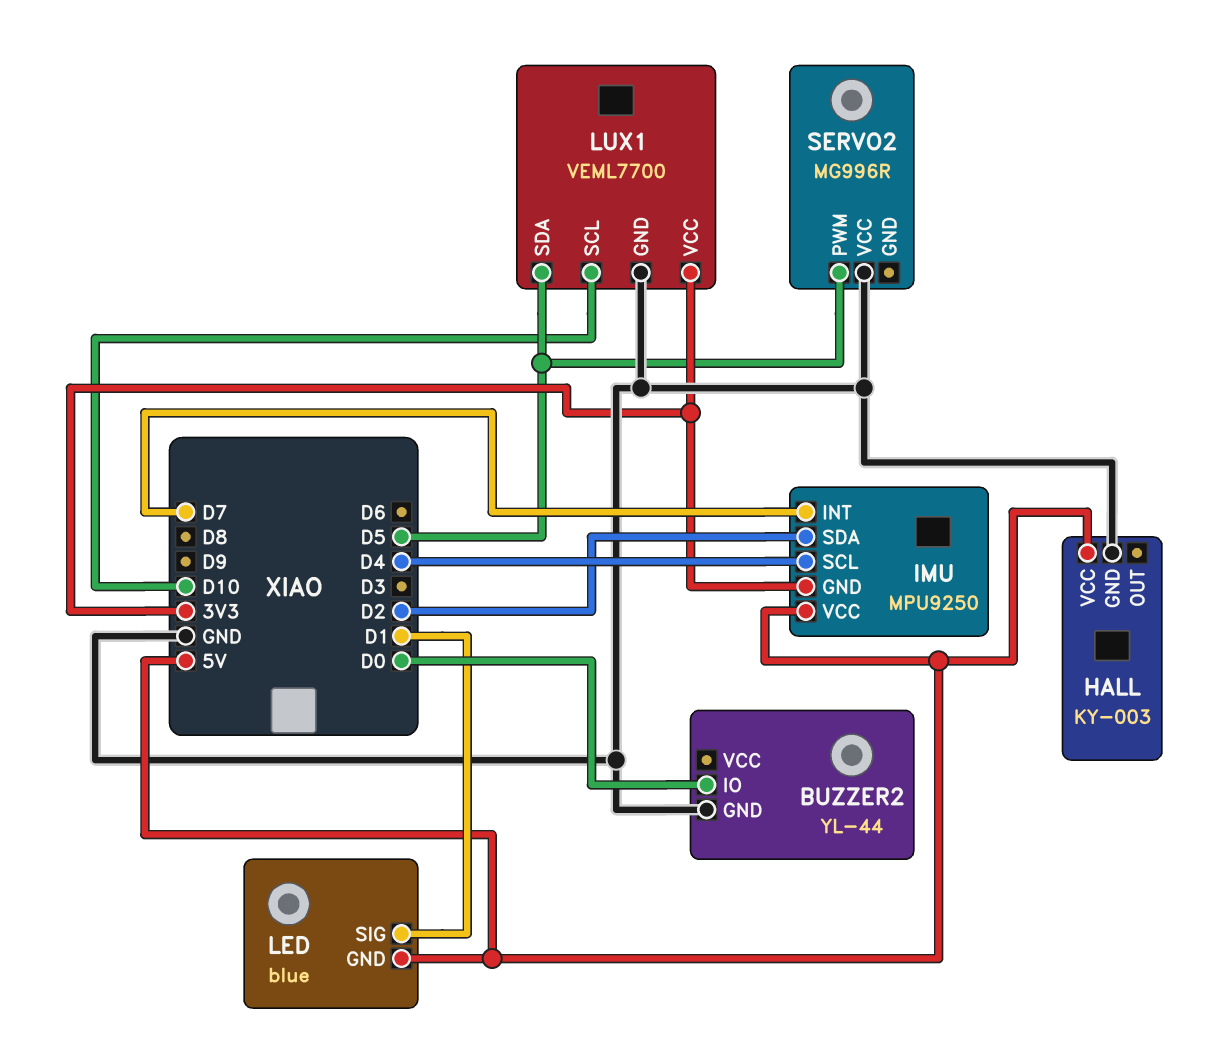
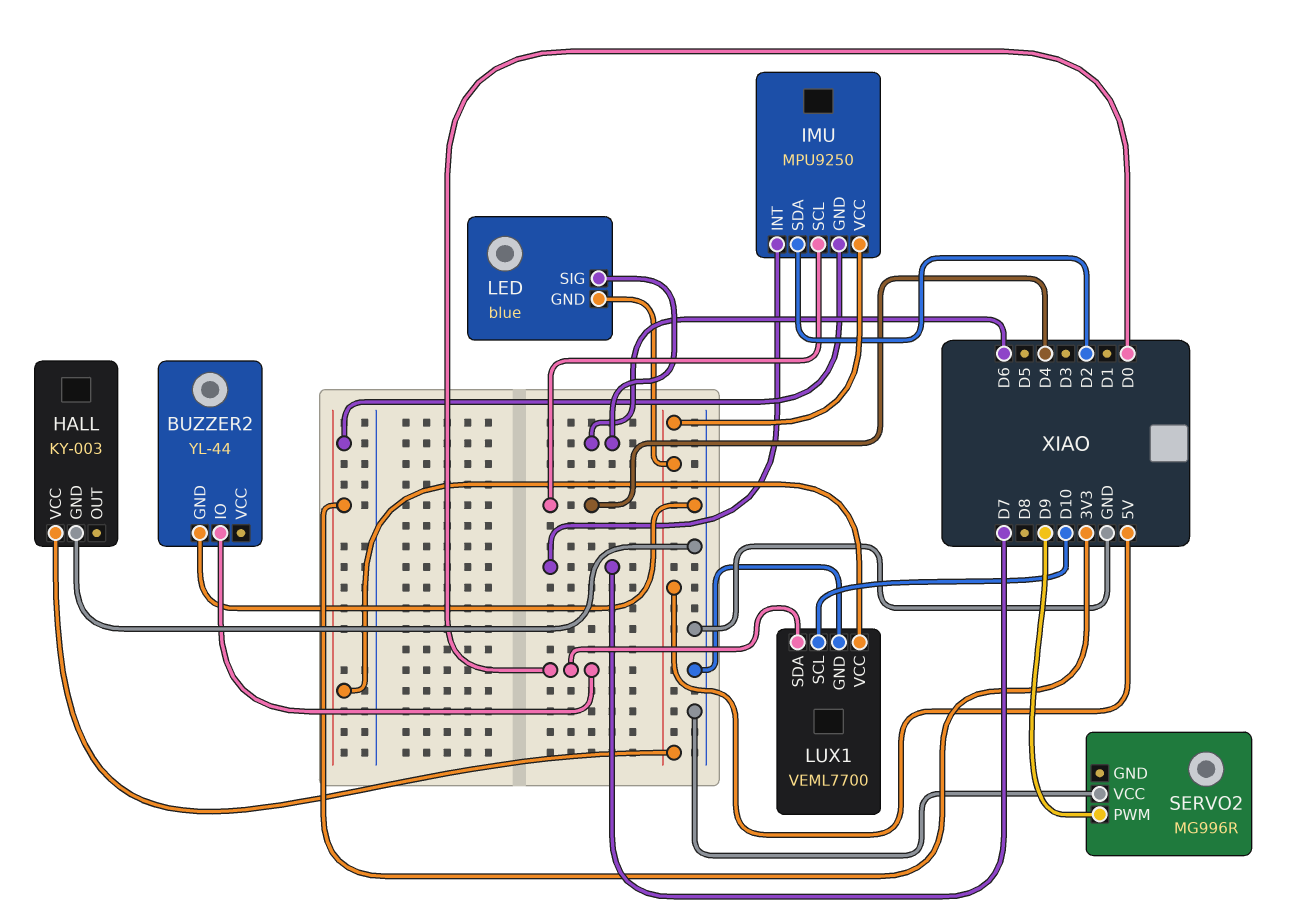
LED pin SIG: D1 -> D6
LUX1 pin SDA: D5 -> D0
SERVO2 pin PWM: D5 -> D9

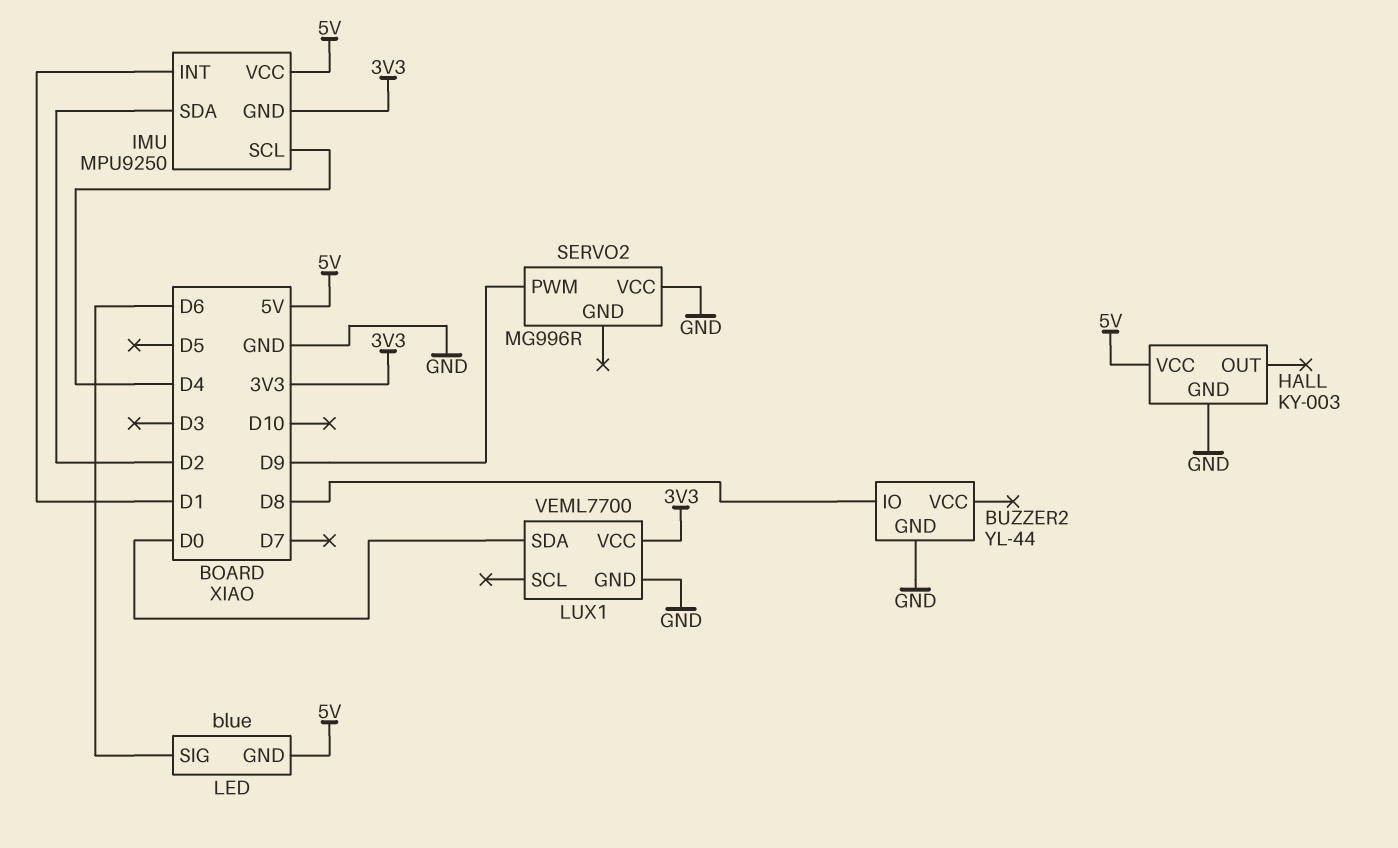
BUZZER2 pin IO: D0 -> D8
IMU pin INT: D7 -> D1
LUX1 pin SCL: D10 -> none

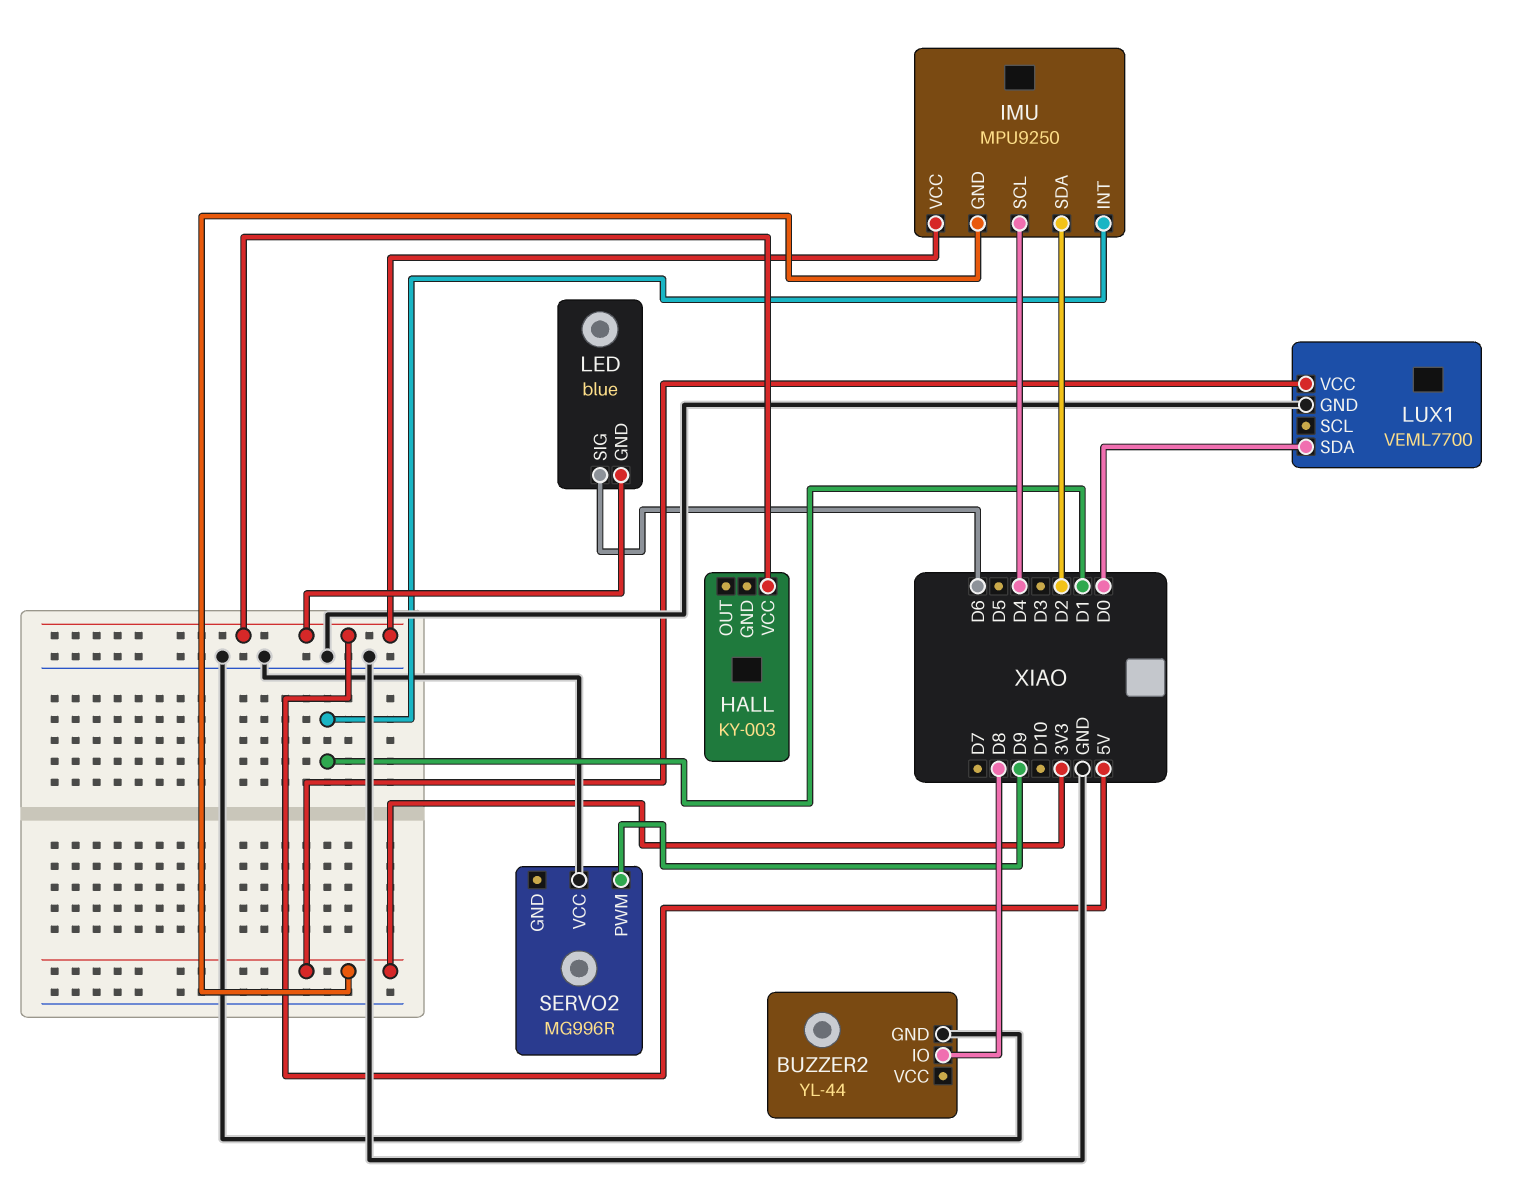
HALL pin GND: GND -> none

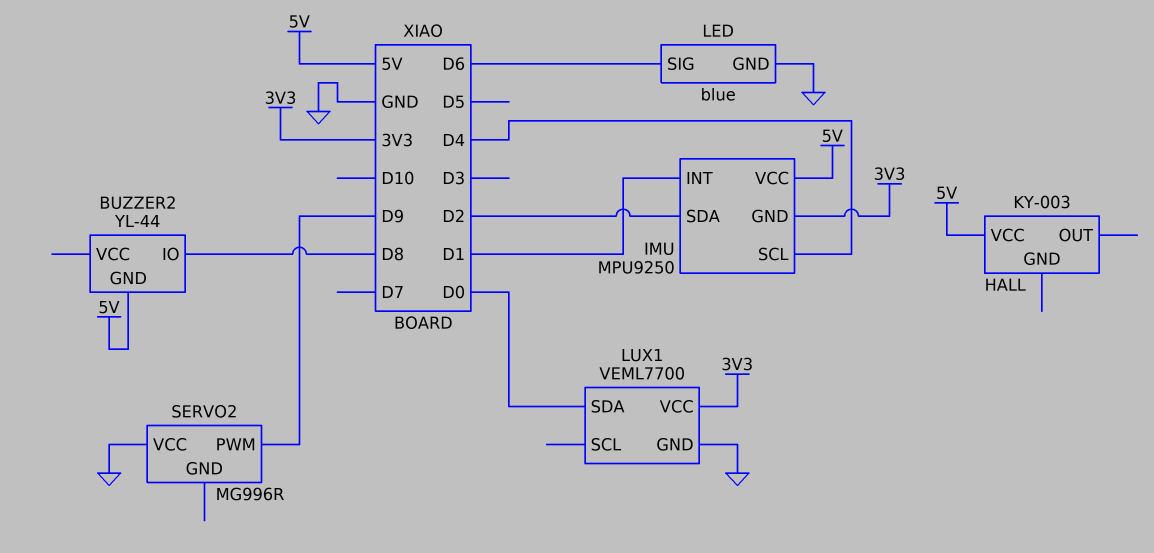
BUZZER2 pin GND: GND -> 5V
LED pin GND: 5V -> GND

